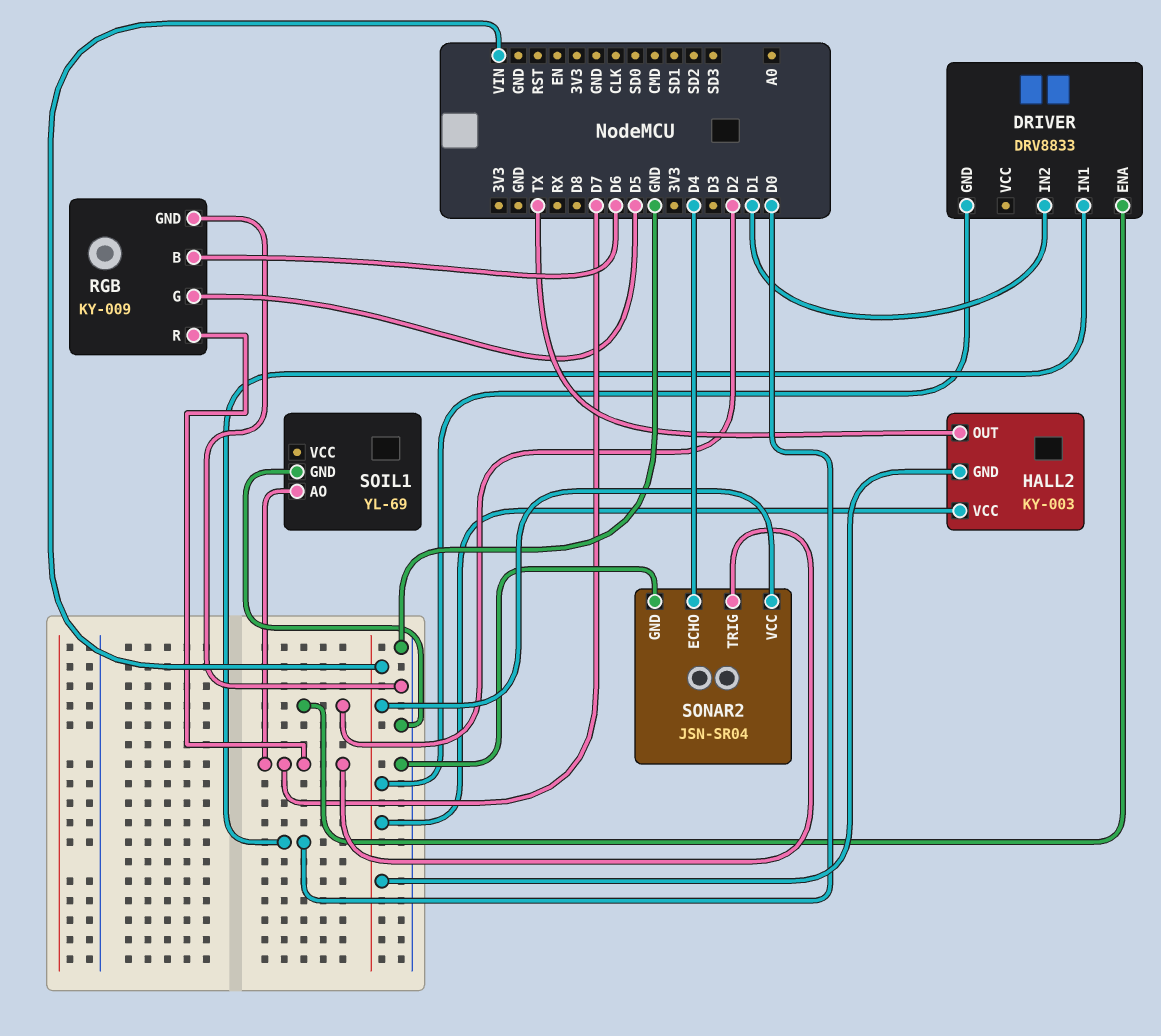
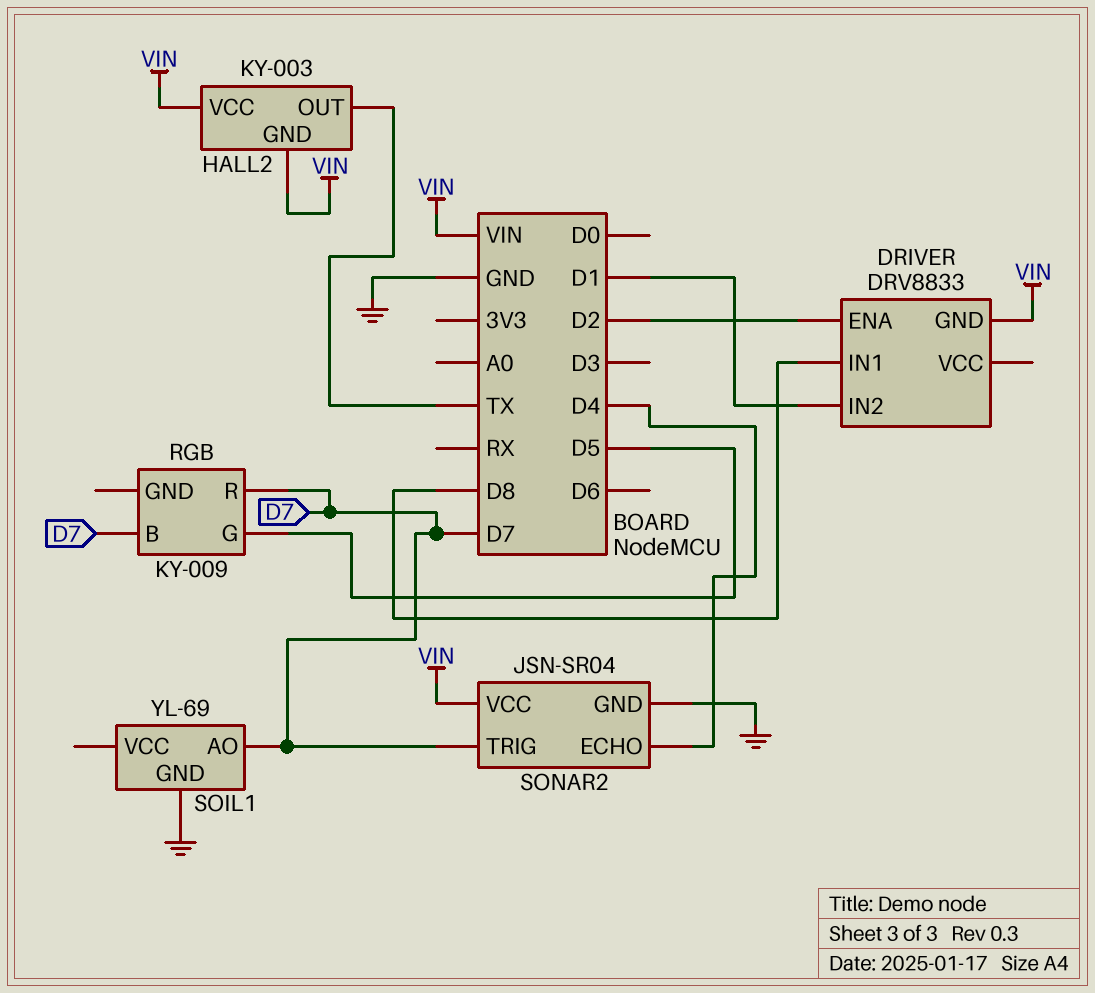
DRIVER pin IN1: D0 -> D8
RGB pin B: D6 -> D7
RGB pin GND: GND -> none

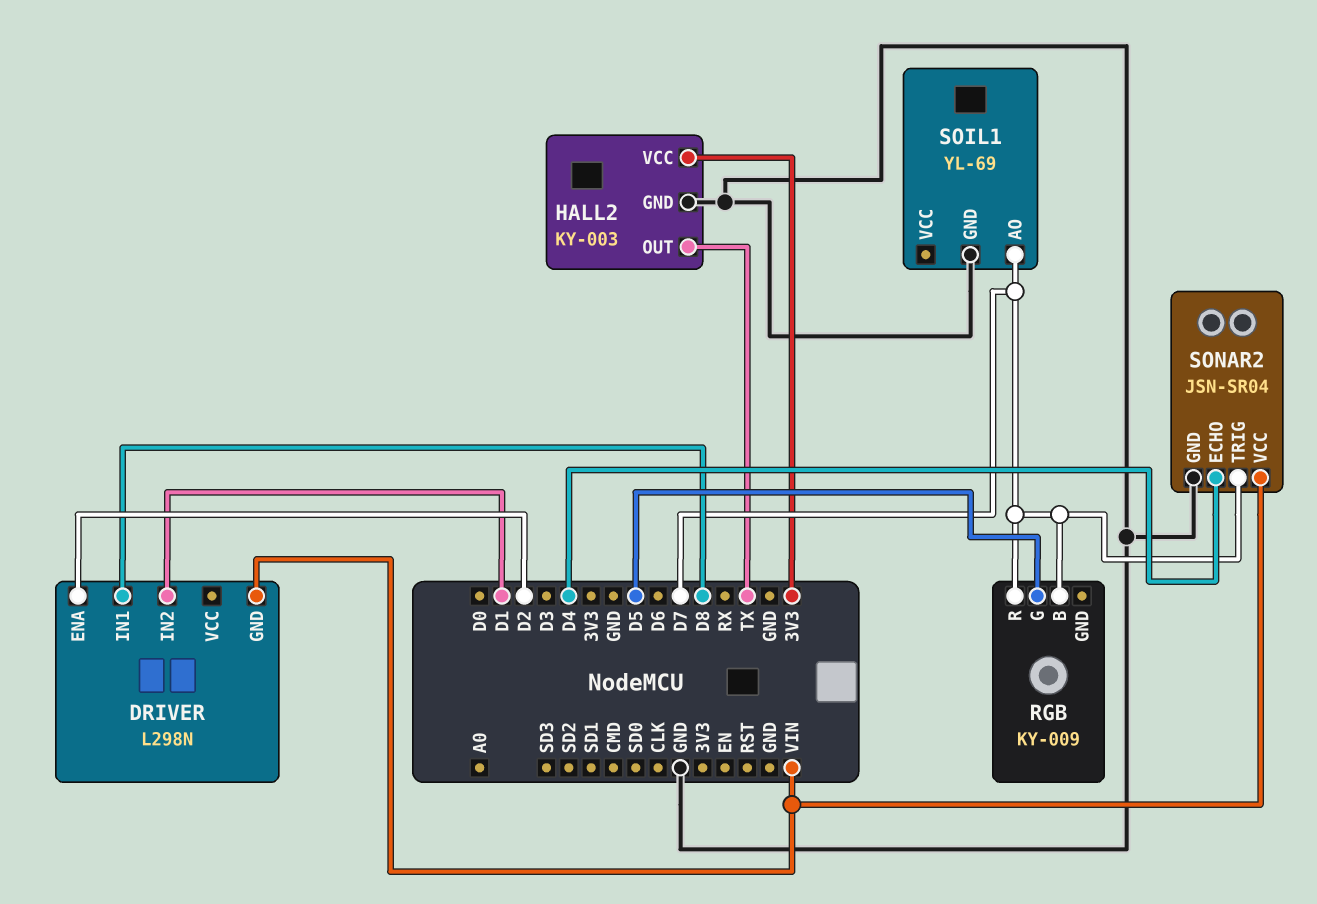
DRIVER: DRV8833 -> L298N
HALL2 pin GND: VIN -> GND
HALL2 pin VCC: VIN -> 3V3

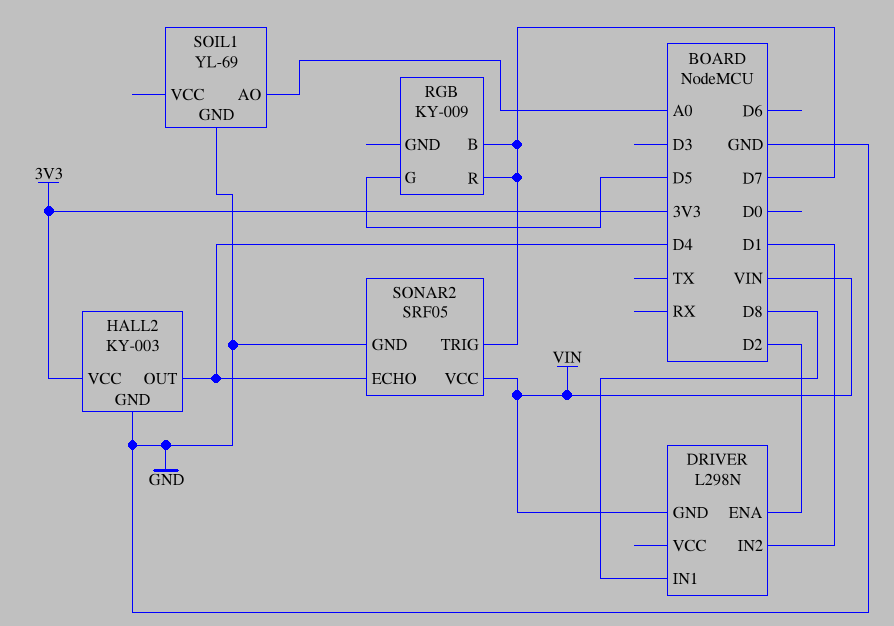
HALL2 pin OUT: TX -> D4
SOIL1 pin AO: D7 -> A0
SONAR2: JSN-SR04 -> SRF05

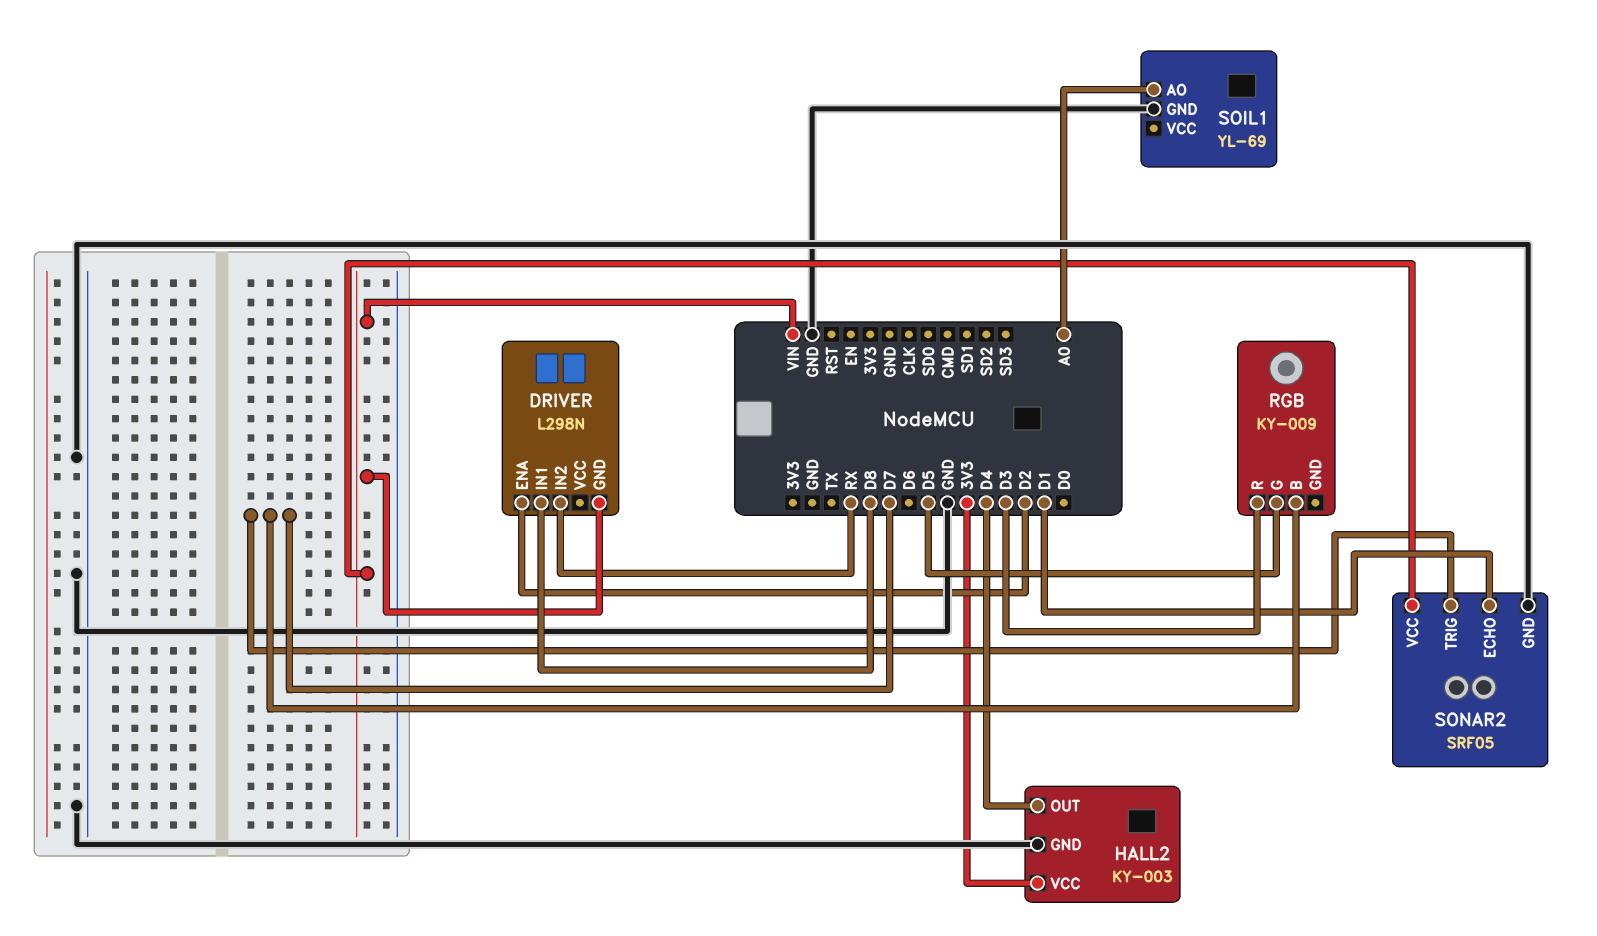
DRIVER pin IN2: D1 -> RX
RGB pin R: D7 -> D3
SONAR2 pin ECHO: D4 -> D1

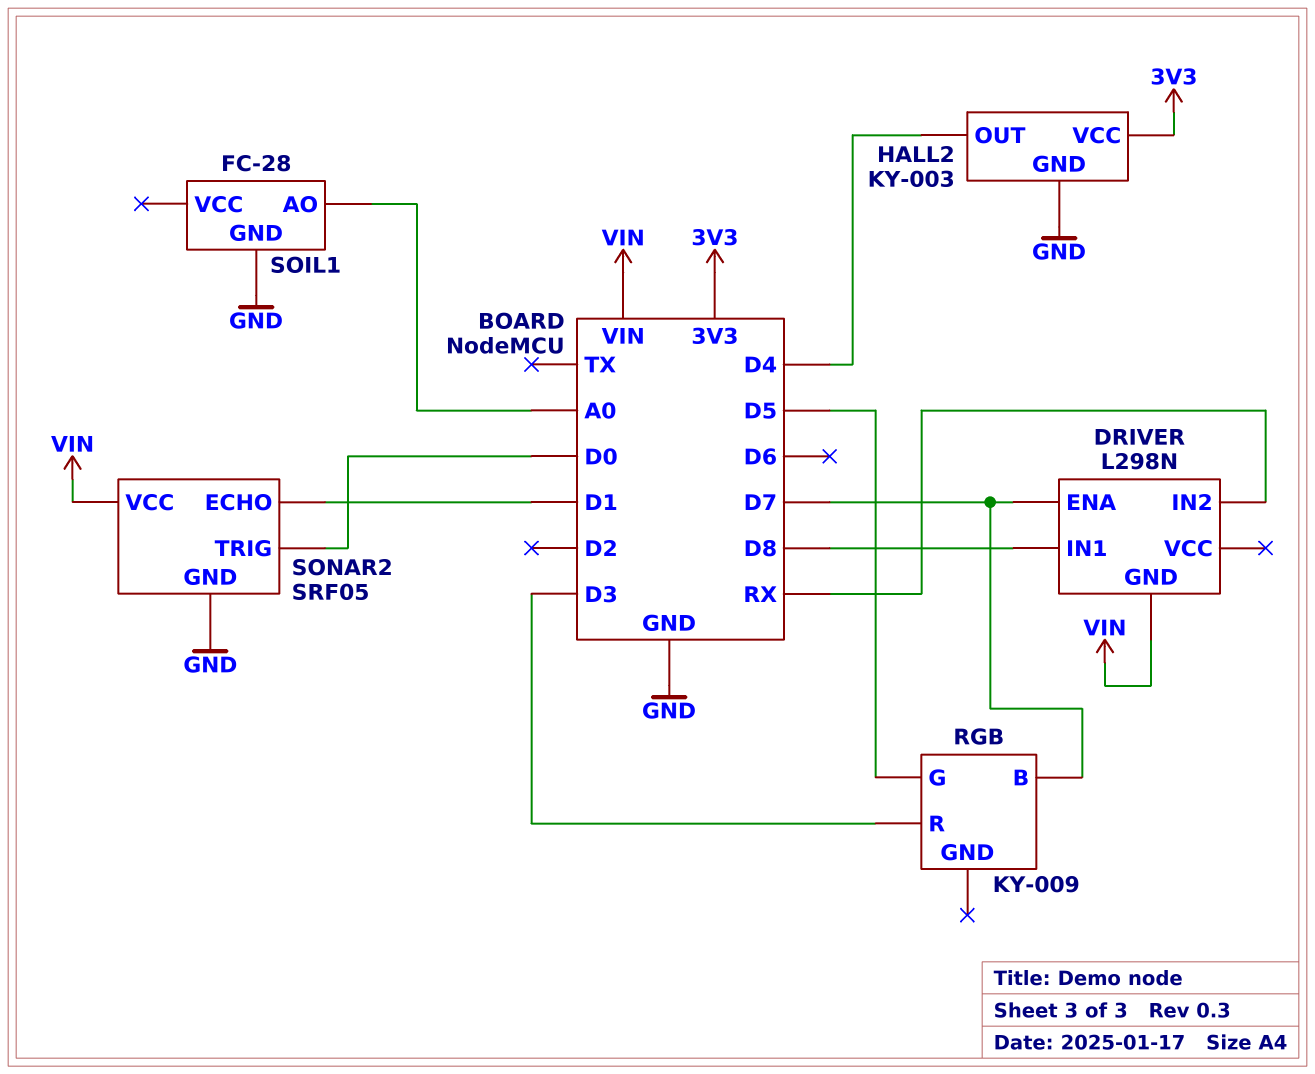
DRIVER pin ENA: D2 -> D7
SOIL1: YL-69 -> FC-28
SONAR2 pin TRIG: D7 -> D0

